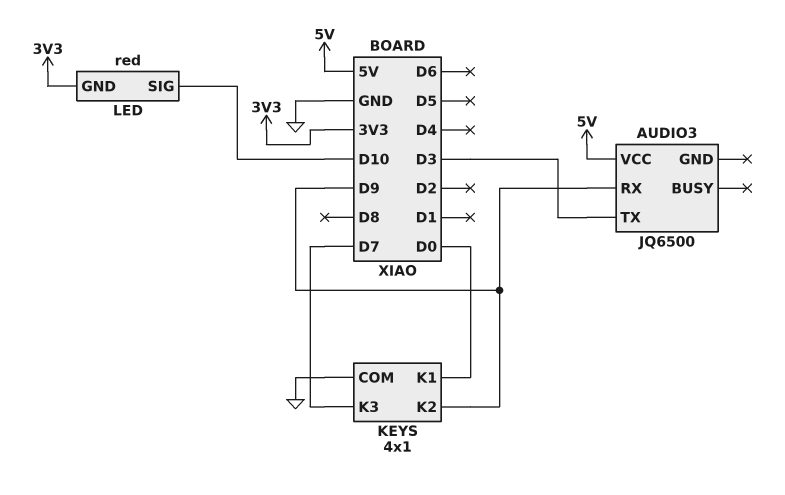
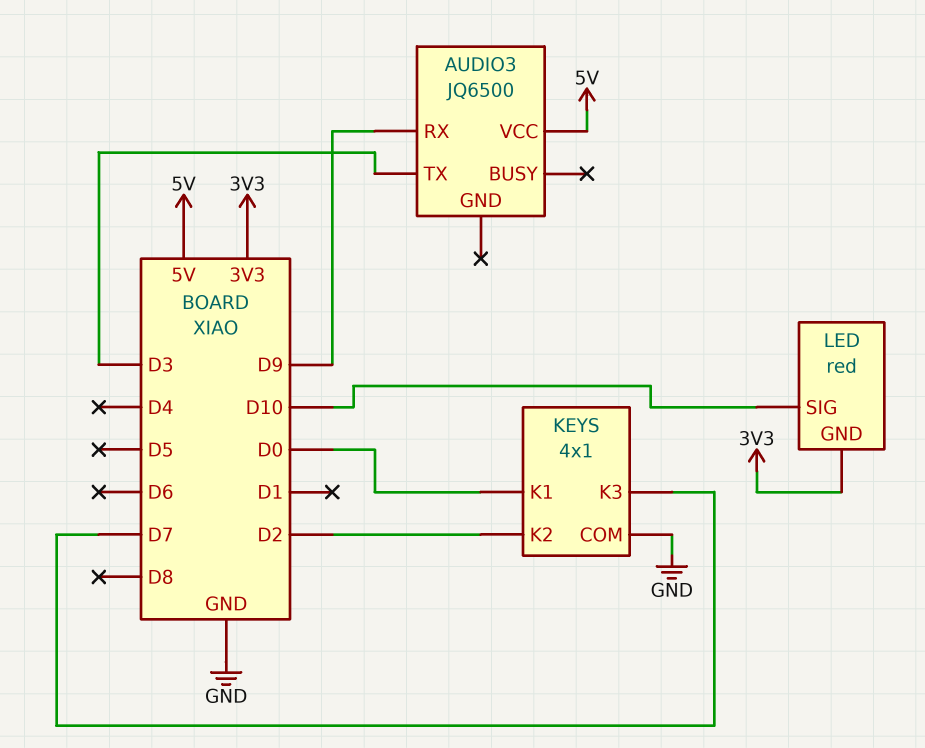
KEYS pin K2: D9 -> D2

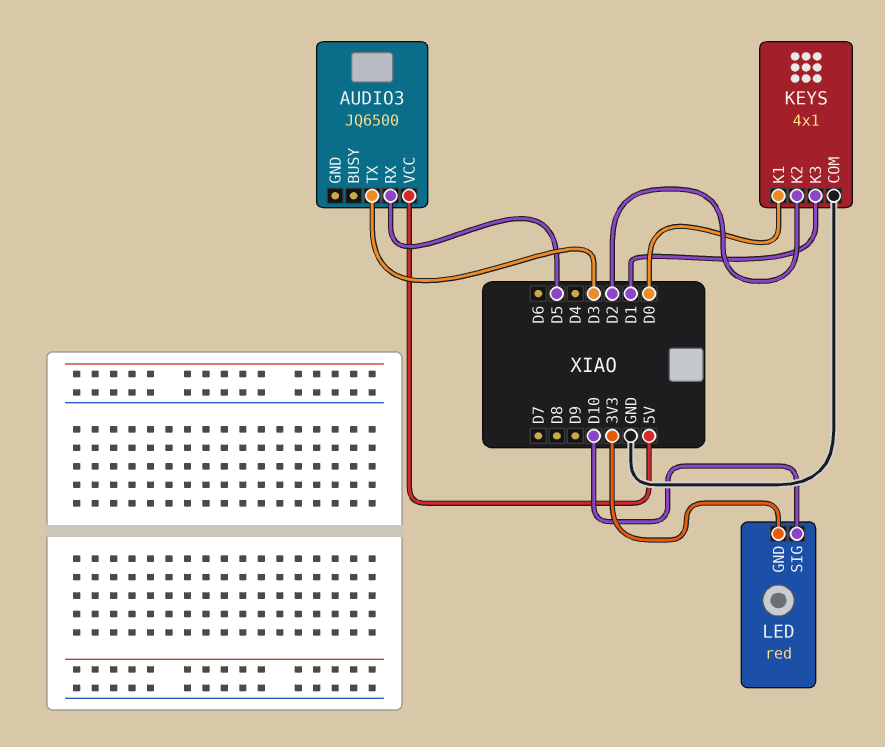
AUDIO3 pin RX: D9 -> D5
KEYS pin K3: D7 -> D1

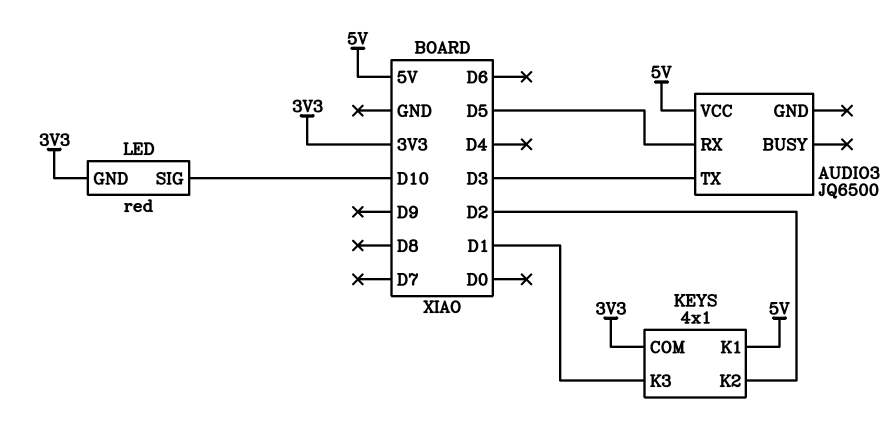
KEYS pin COM: GND -> 3V3
KEYS pin K1: D0 -> 5V

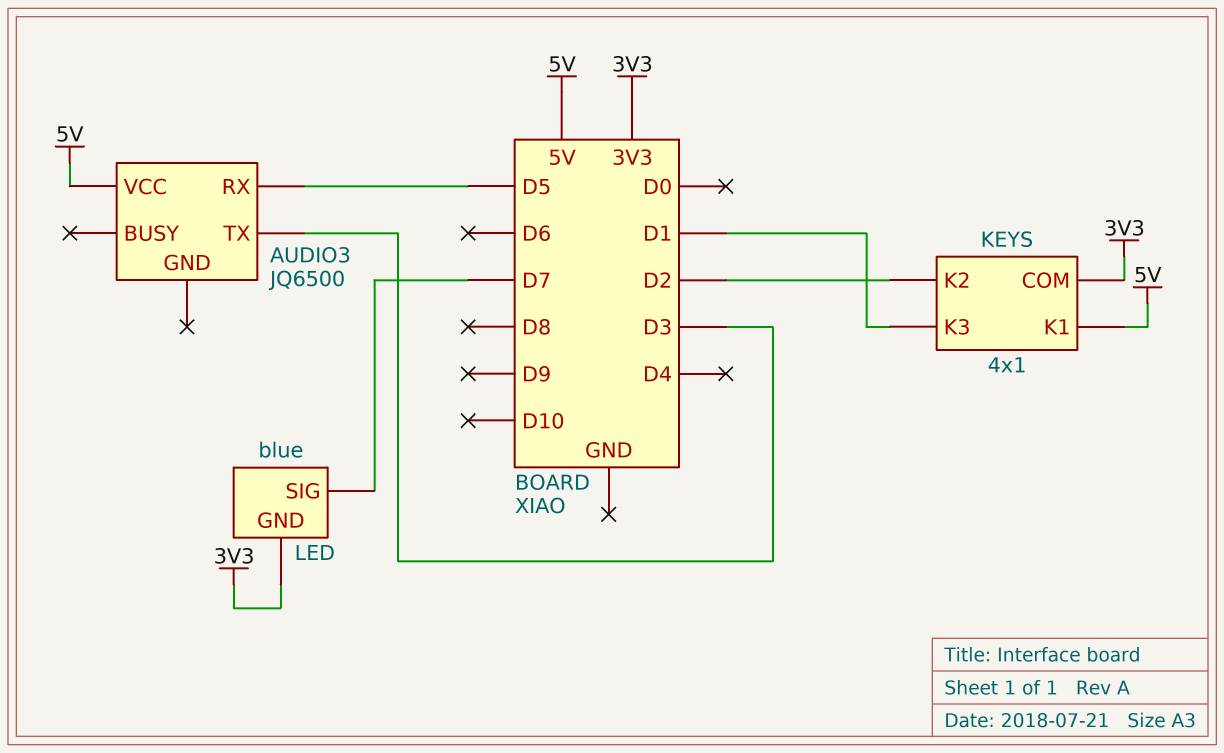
LED: red -> blue
LED pin SIG: D10 -> D7

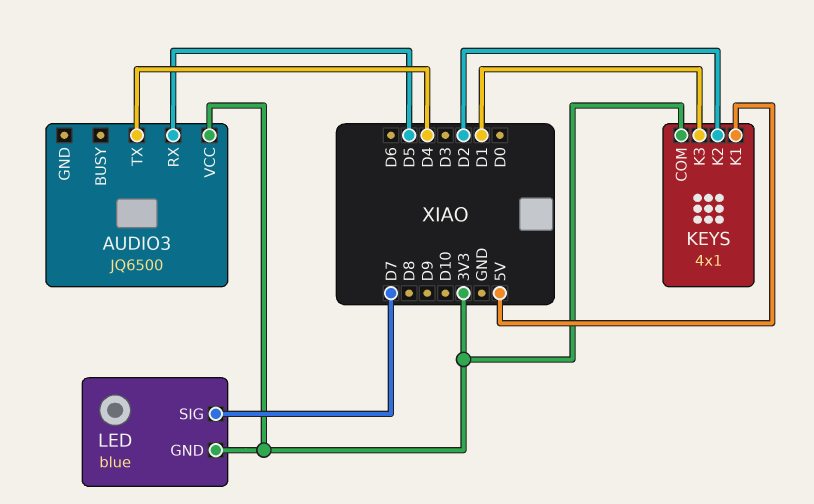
AUDIO3 pin TX: D3 -> D4
AUDIO3 pin VCC: 5V -> 3V3

